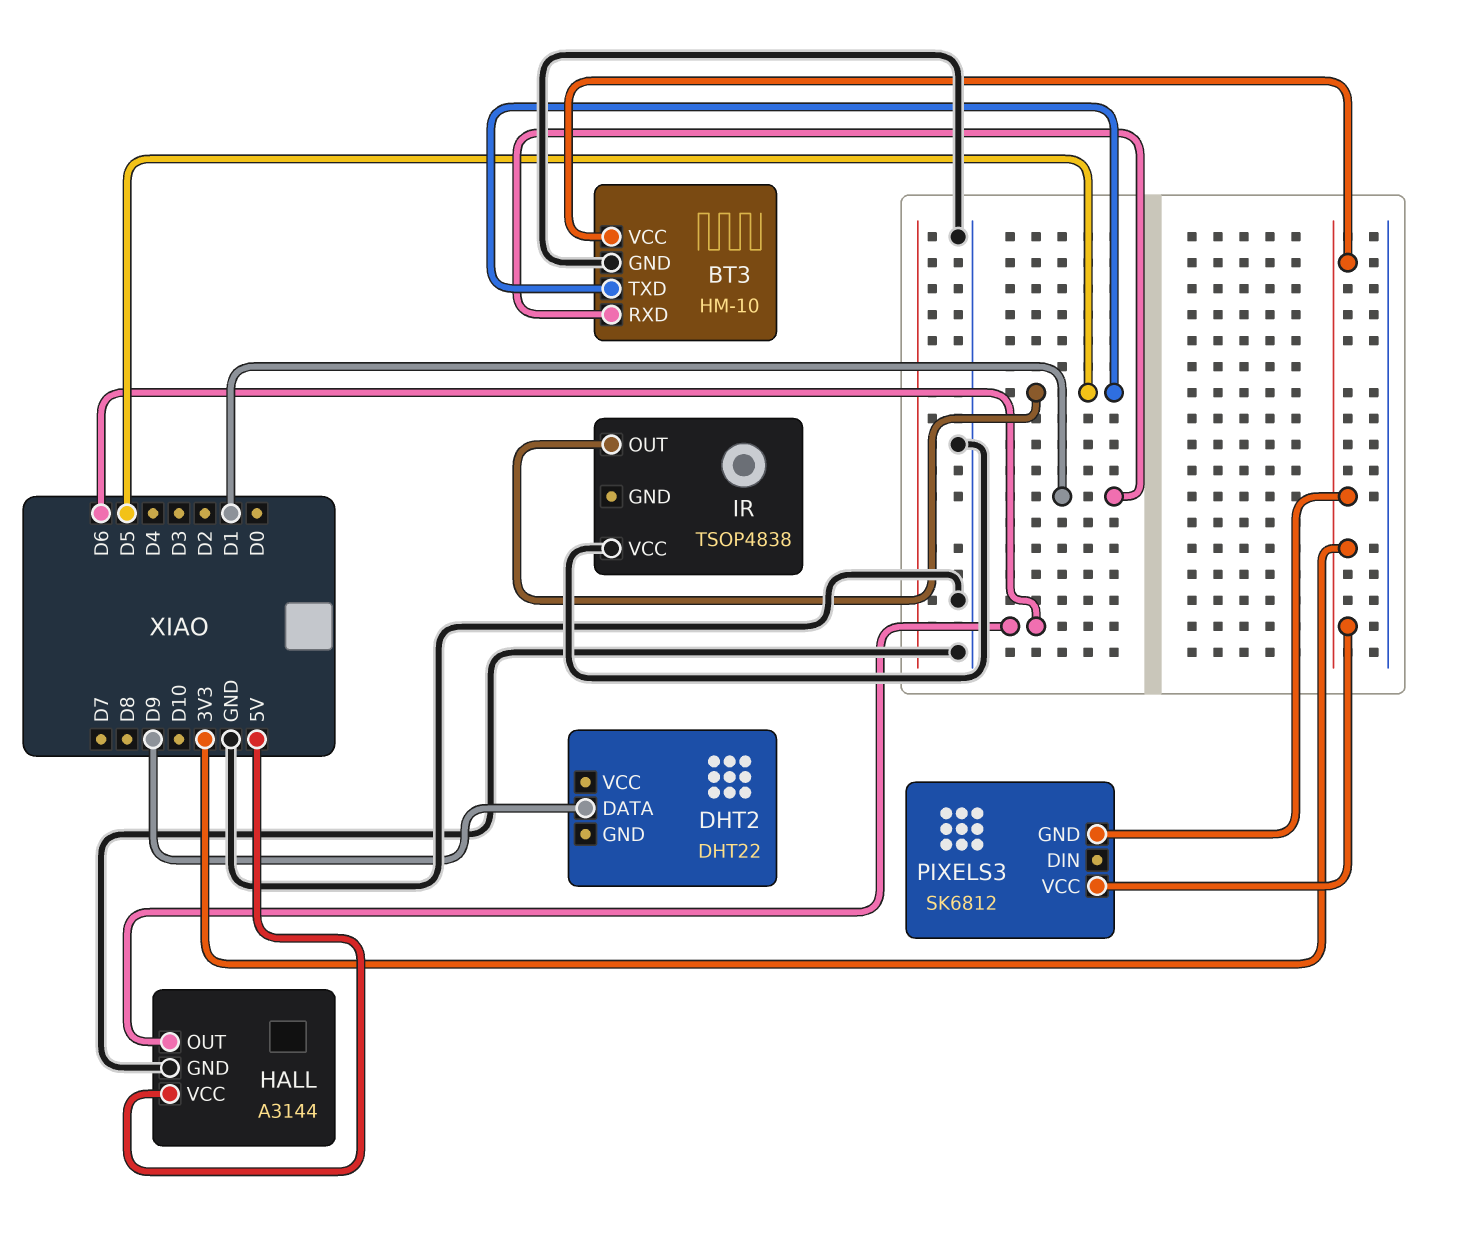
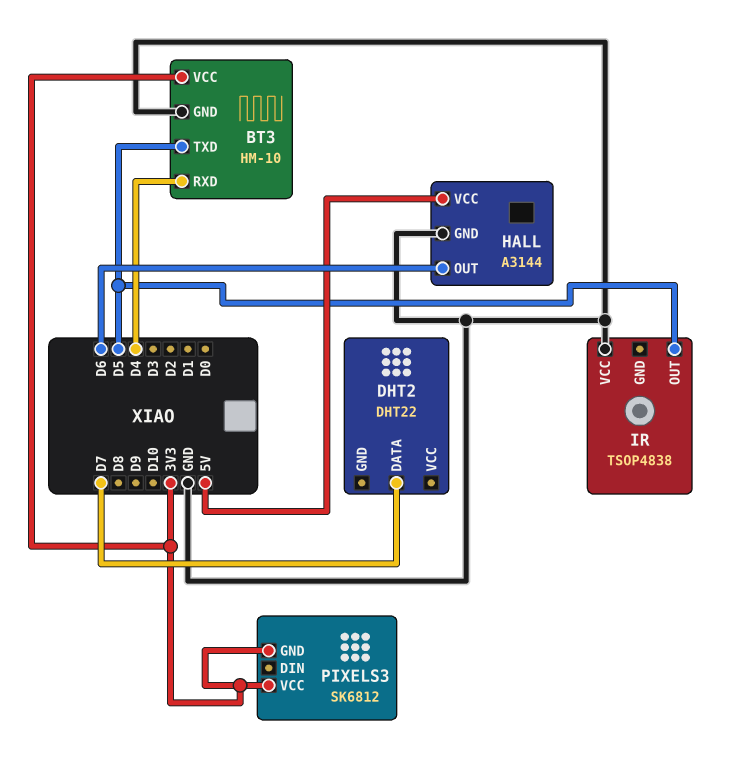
BT3 pin RXD: D1 -> D4
DHT2 pin DATA: D9 -> D7

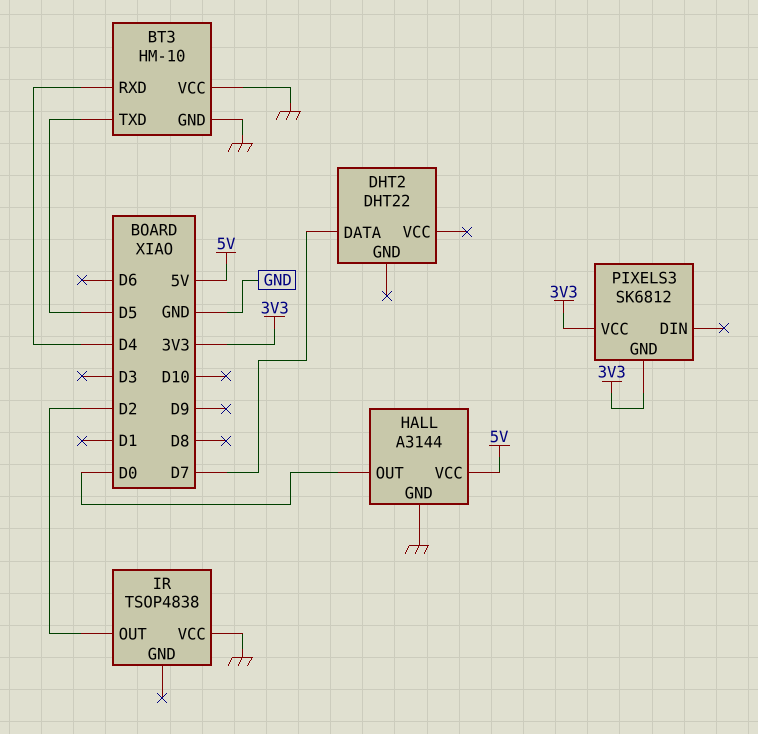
BT3 pin VCC: 3V3 -> GND
HALL pin OUT: D6 -> D0
IR pin OUT: D5 -> D2

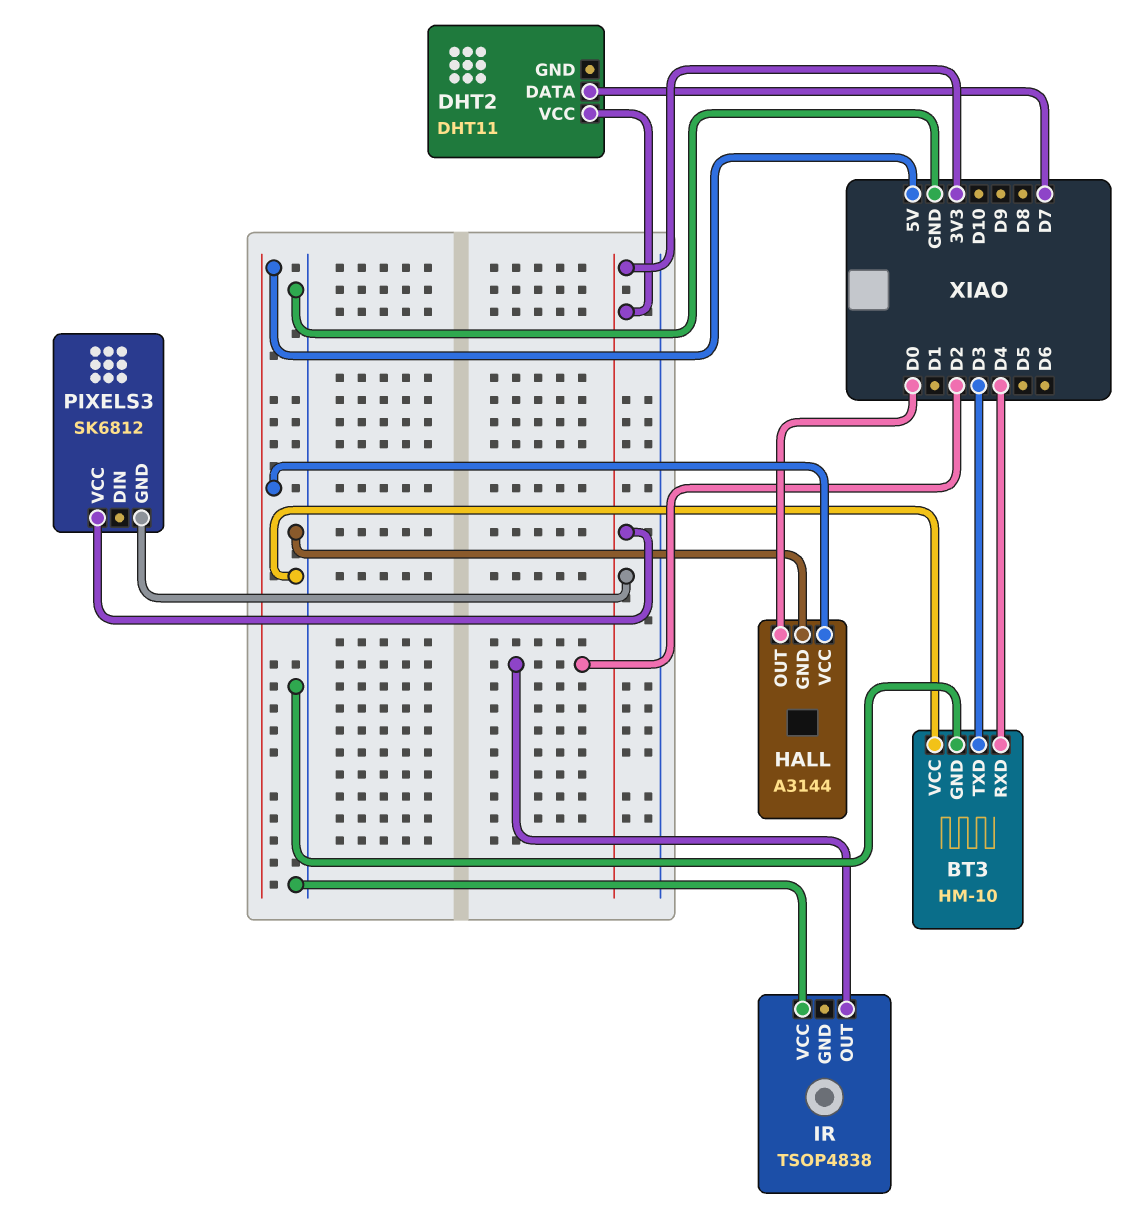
BT3 pin TXD: D5 -> D3
DHT2: DHT22 -> DHT11
DHT2 pin VCC: none -> 3V3

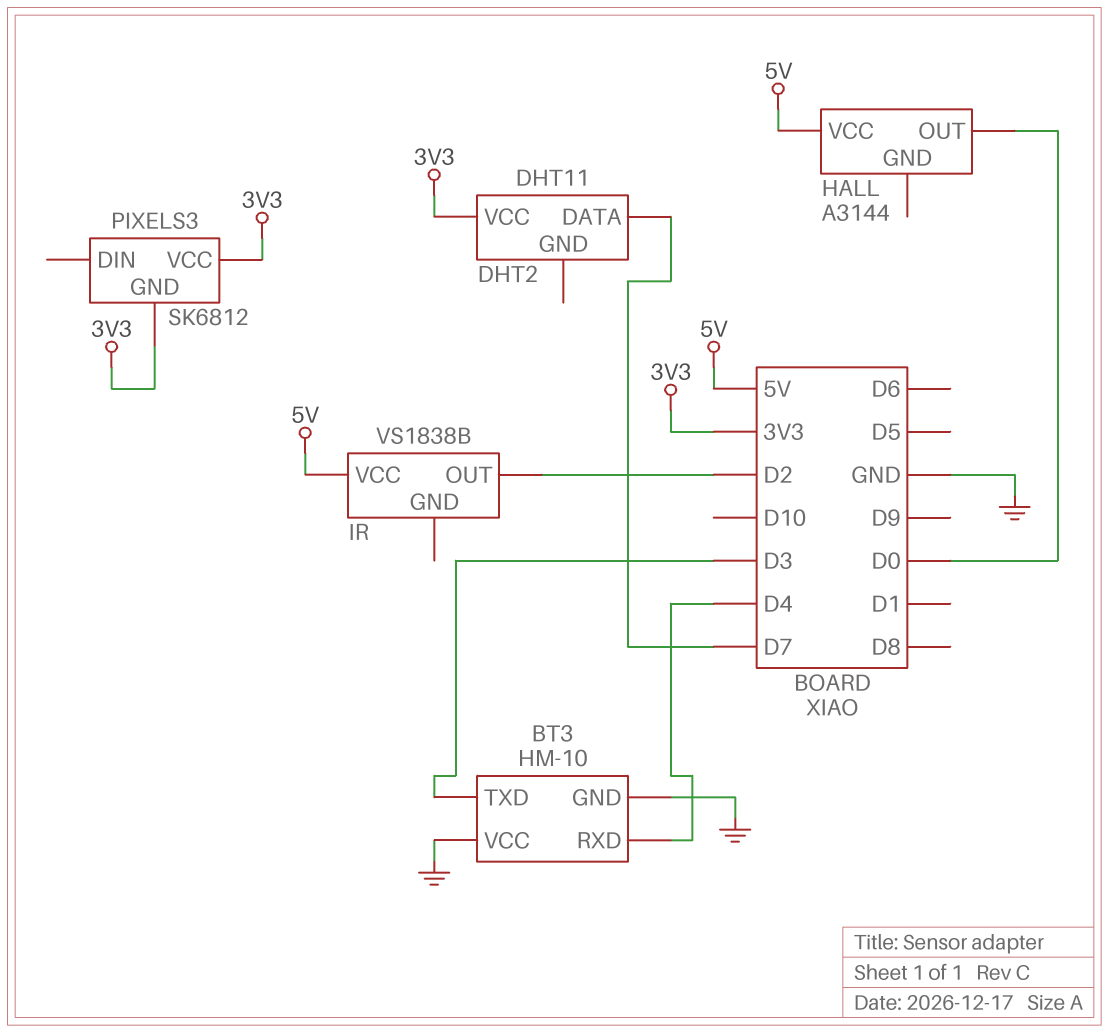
HALL pin GND: GND -> none
IR: TSOP4838 -> VS1838B
IR pin VCC: GND -> 5V

